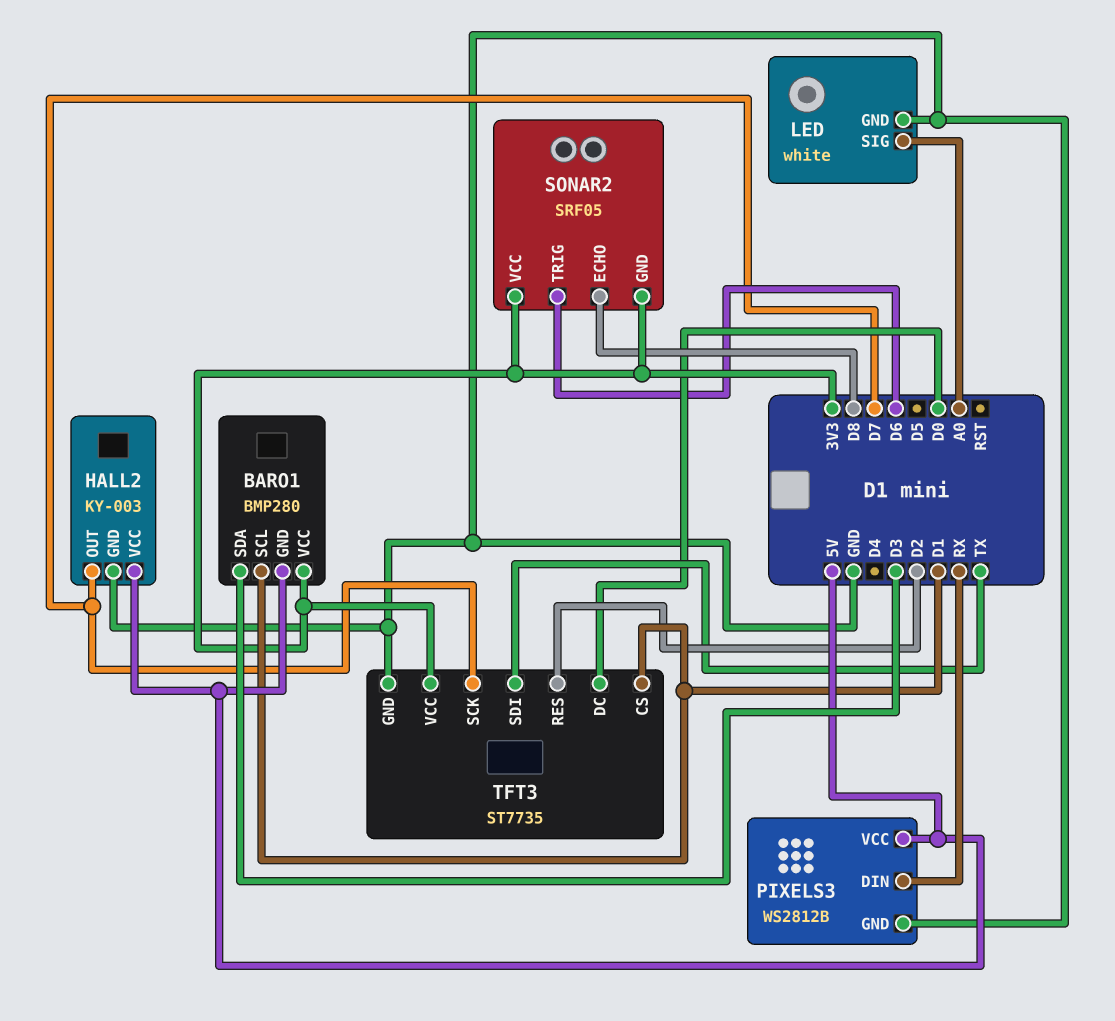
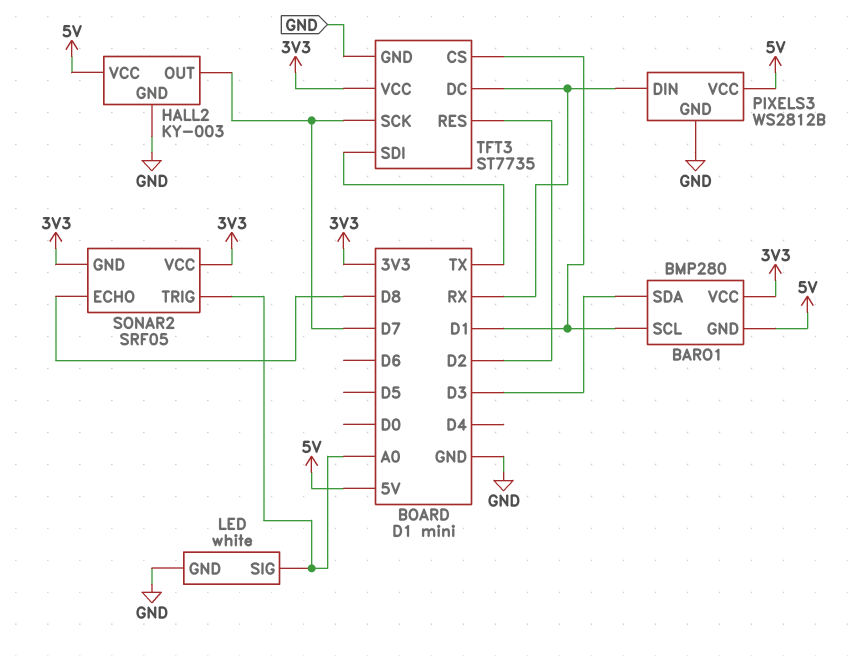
SONAR2 pin TRIG: D6 -> A0
TFT3 pin DC: D0 -> RX

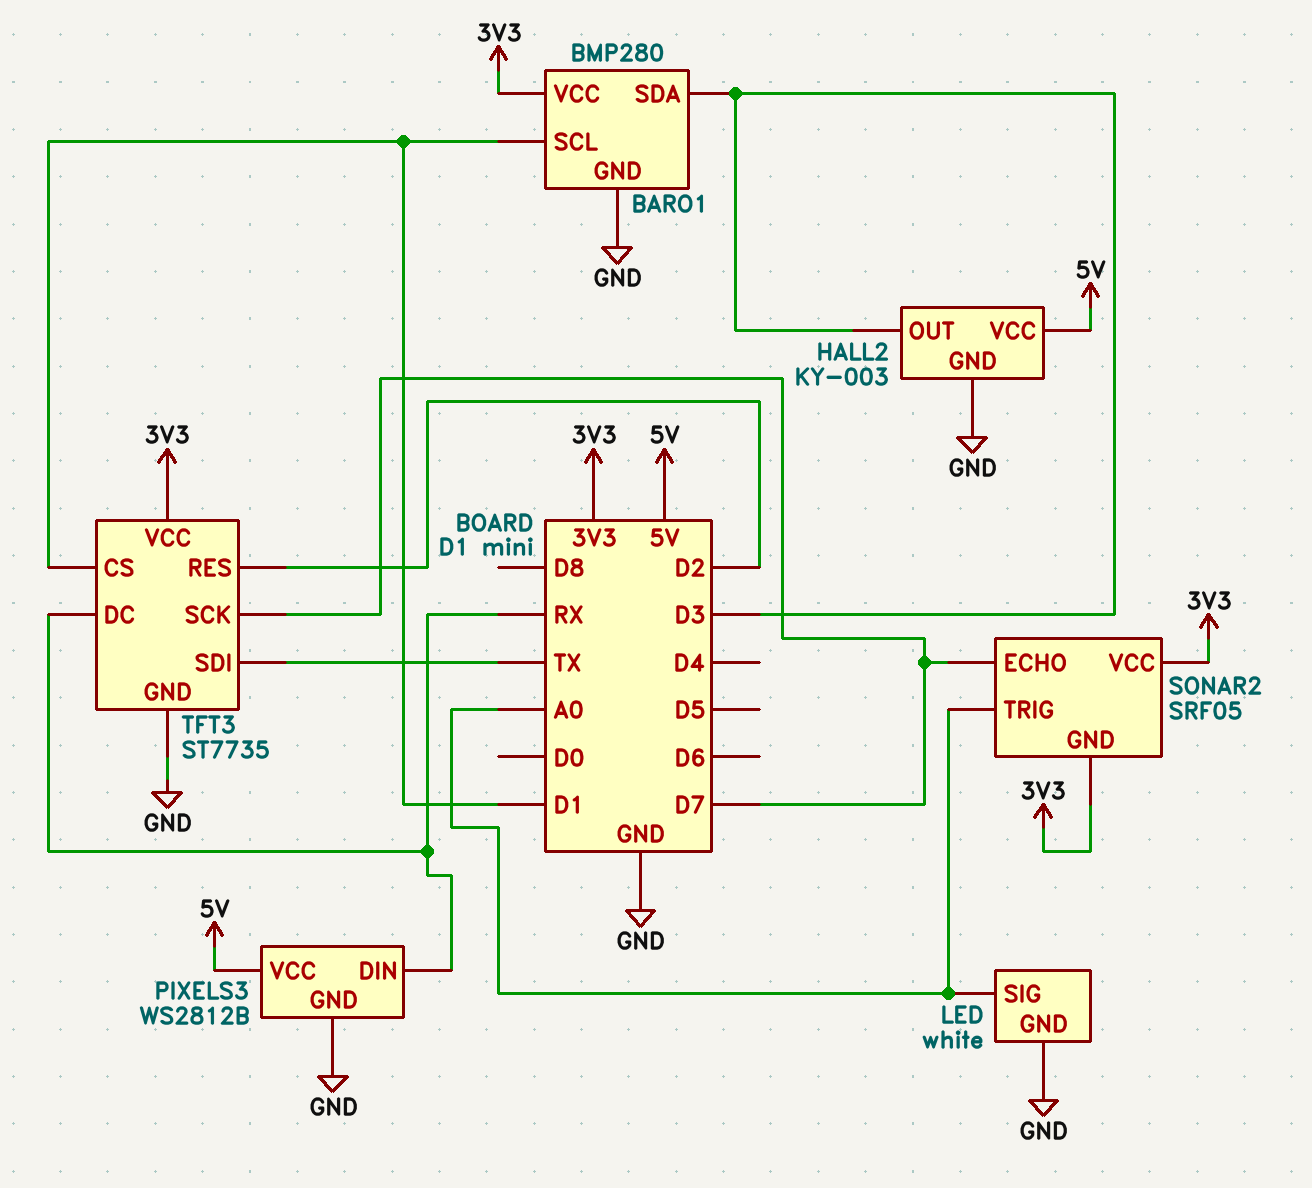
BARO1 pin GND: 5V -> GND
HALL2 pin OUT: D7 -> D3
SONAR2 pin ECHO: D8 -> D7

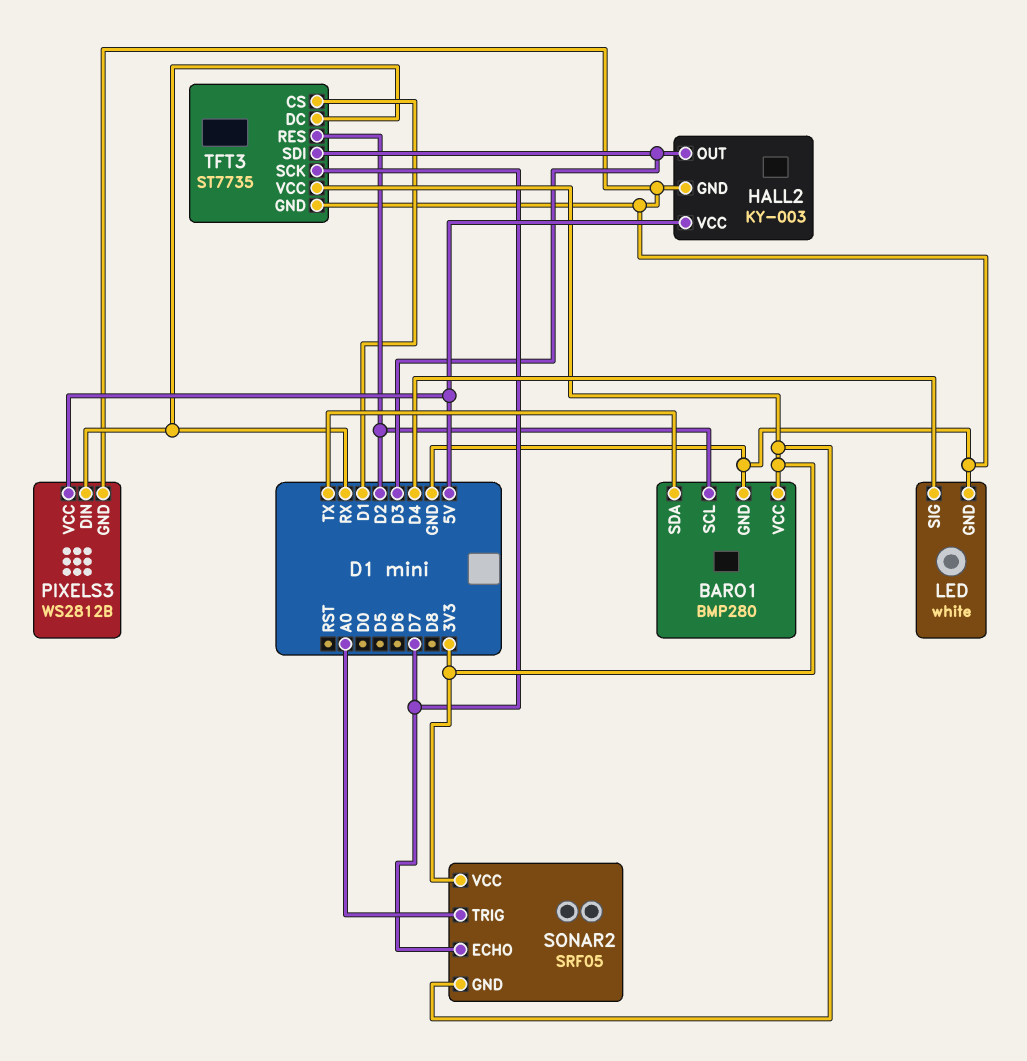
BARO1 pin SCL: D1 -> D2
BARO1 pin SDA: D3 -> TX
LED pin SIG: A0 -> D4
TFT3 pin SDI: TX -> D3

